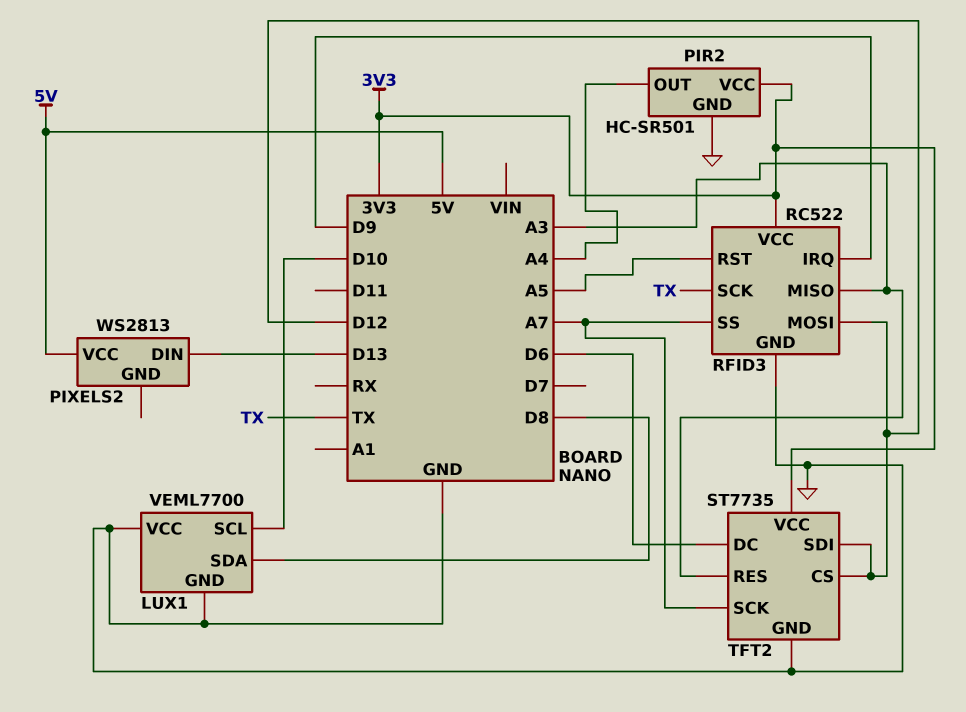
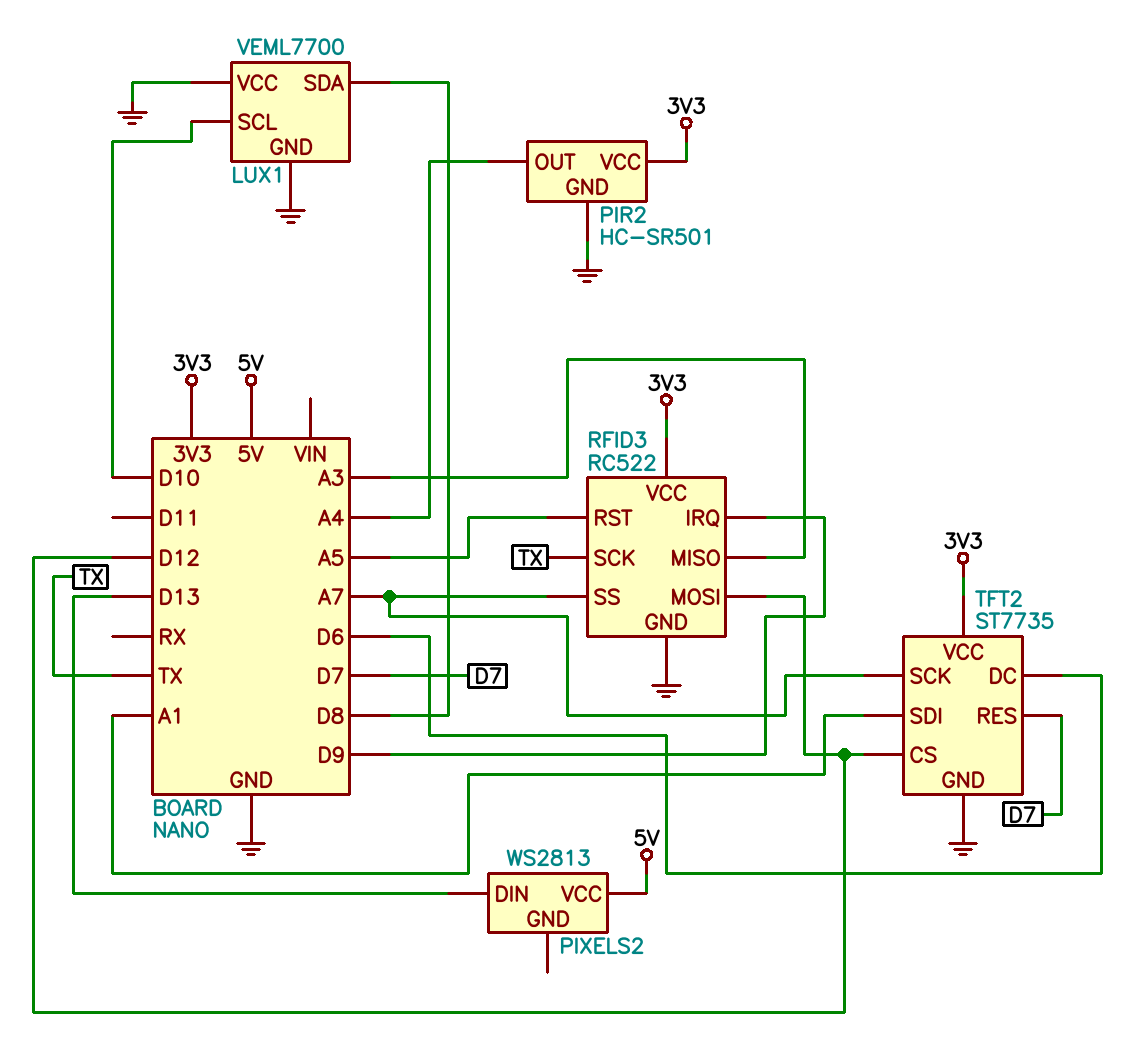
TFT2 pin RES: A3 -> D7
TFT2 pin SDI: D12 -> A1

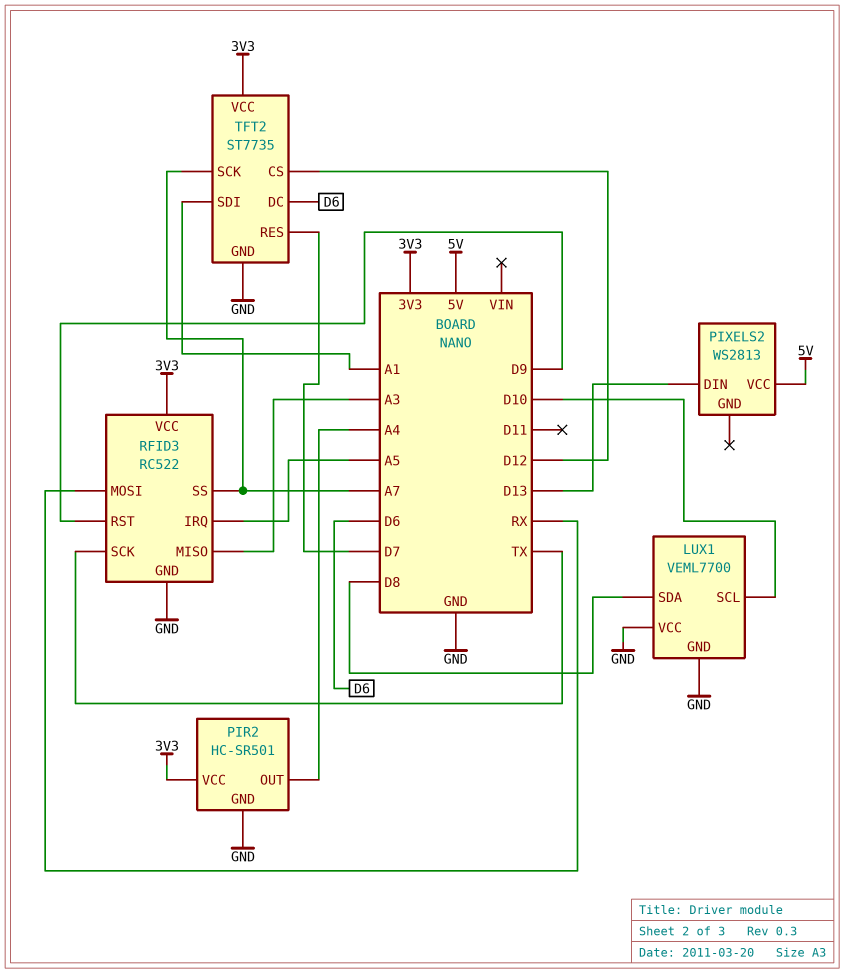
RFID3 pin IRQ: D9 -> A5
RFID3 pin MOSI: D12 -> RX
RFID3 pin RST: A5 -> D9

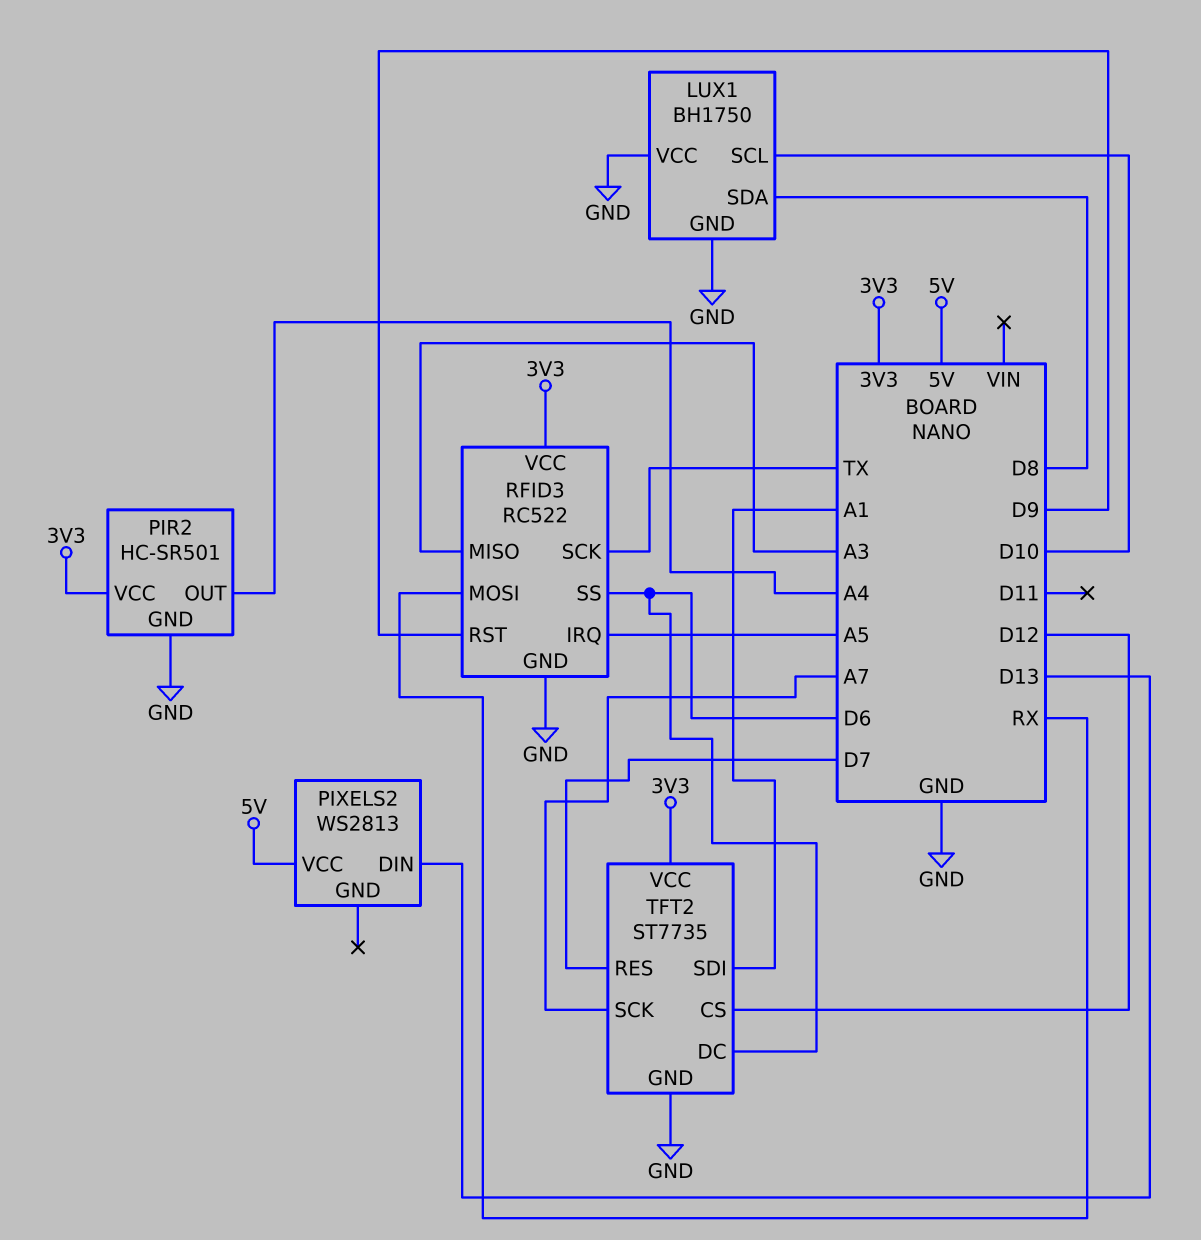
LUX1: VEML7700 -> BH1750
RFID3 pin SS: A7 -> D6

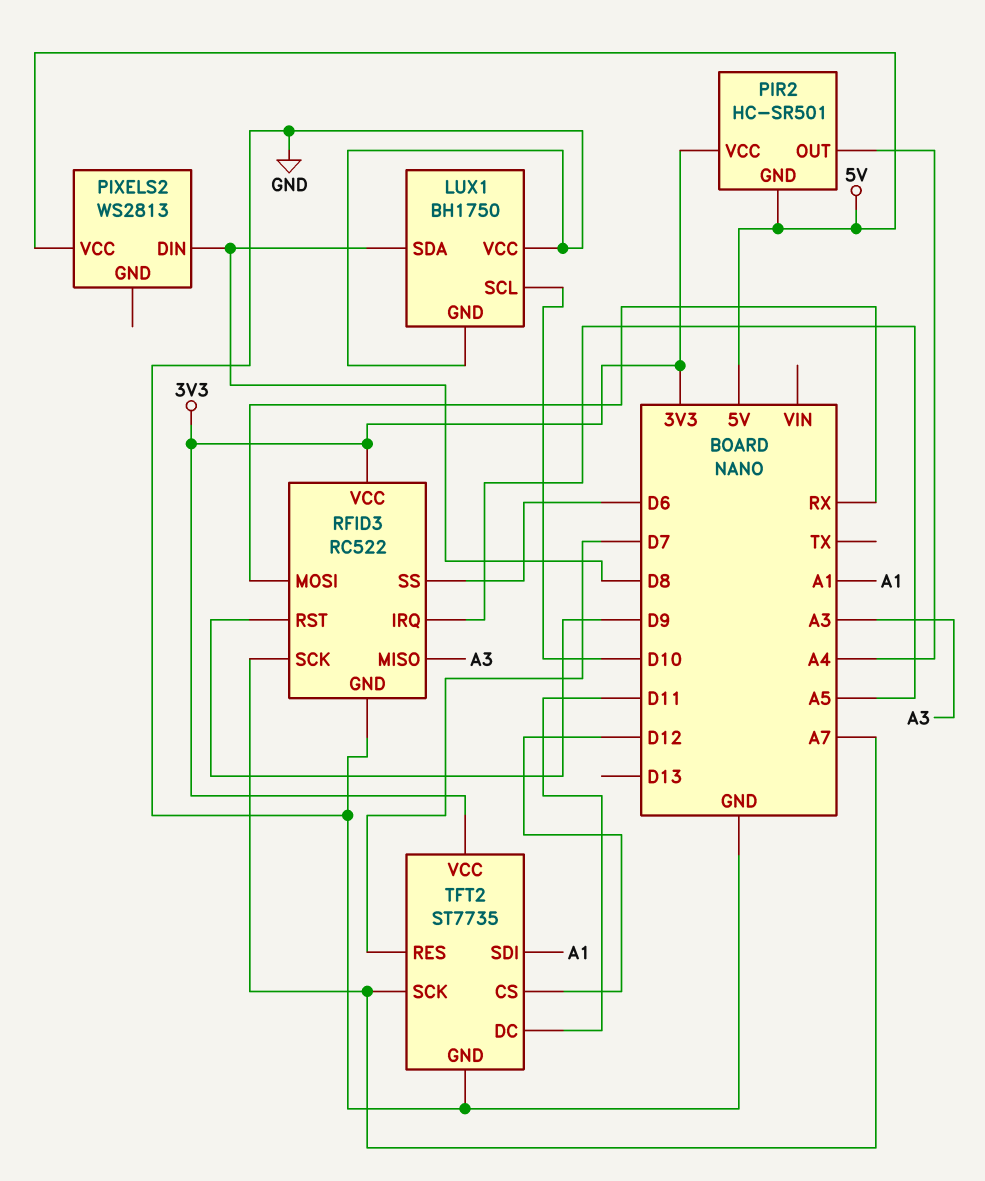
PIR2 pin GND: GND -> 5V
PIXELS2 pin DIN: D13 -> D8
RFID3 pin SCK: TX -> A7
TFT2 pin DC: D6 -> D11

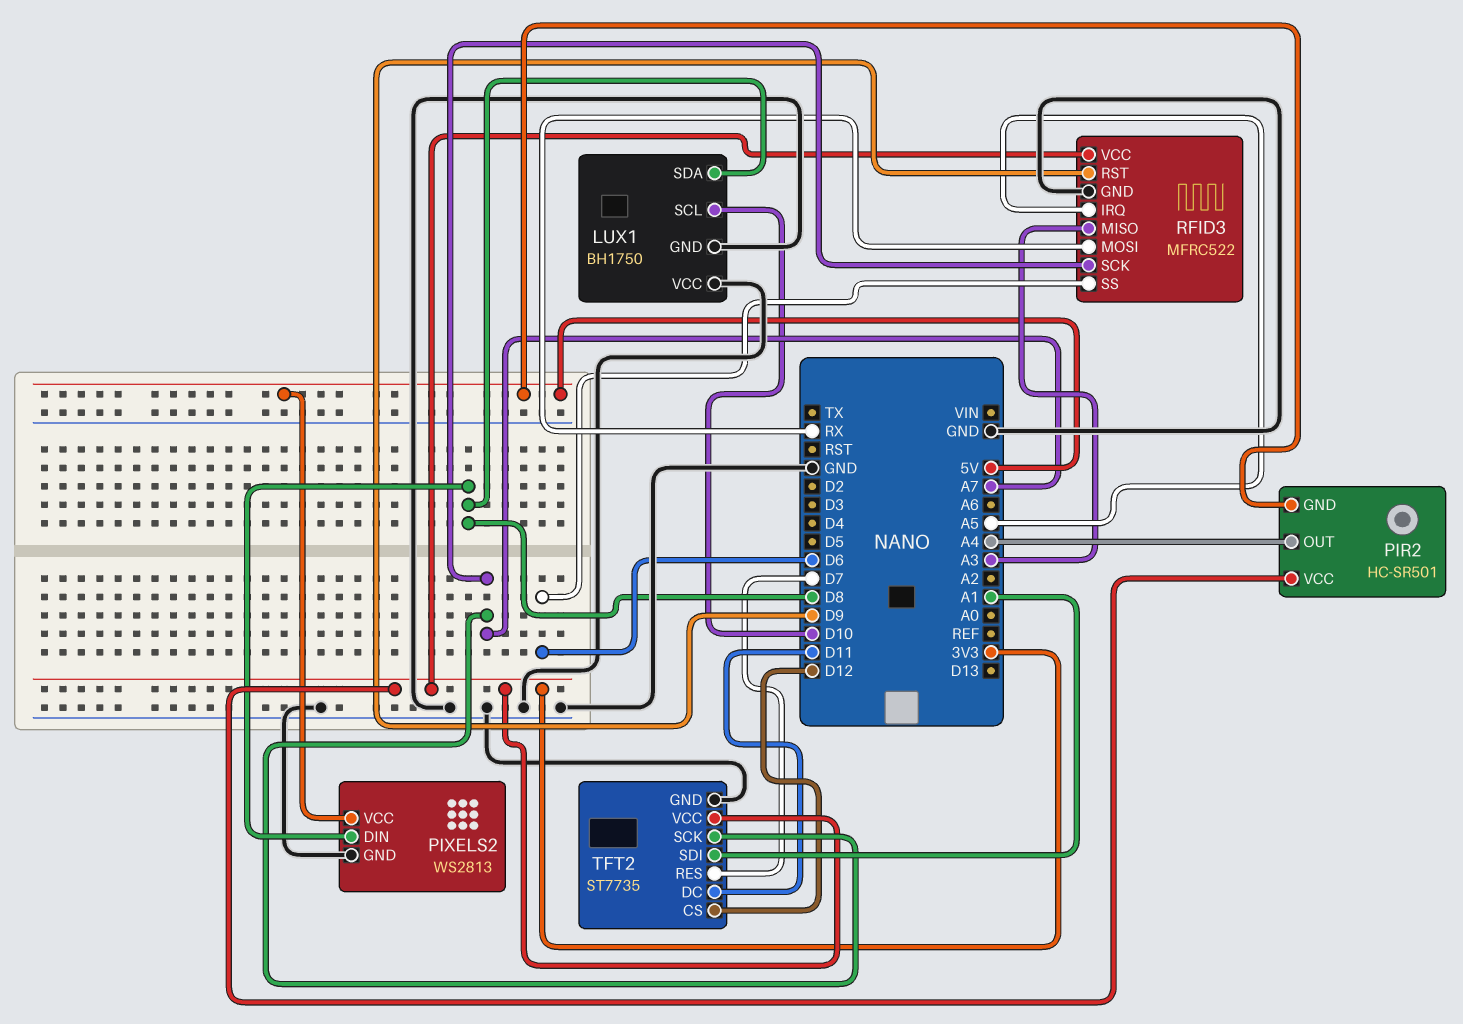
PIXELS2 pin GND: none -> GND
RFID3: RC522 -> MFRC522

